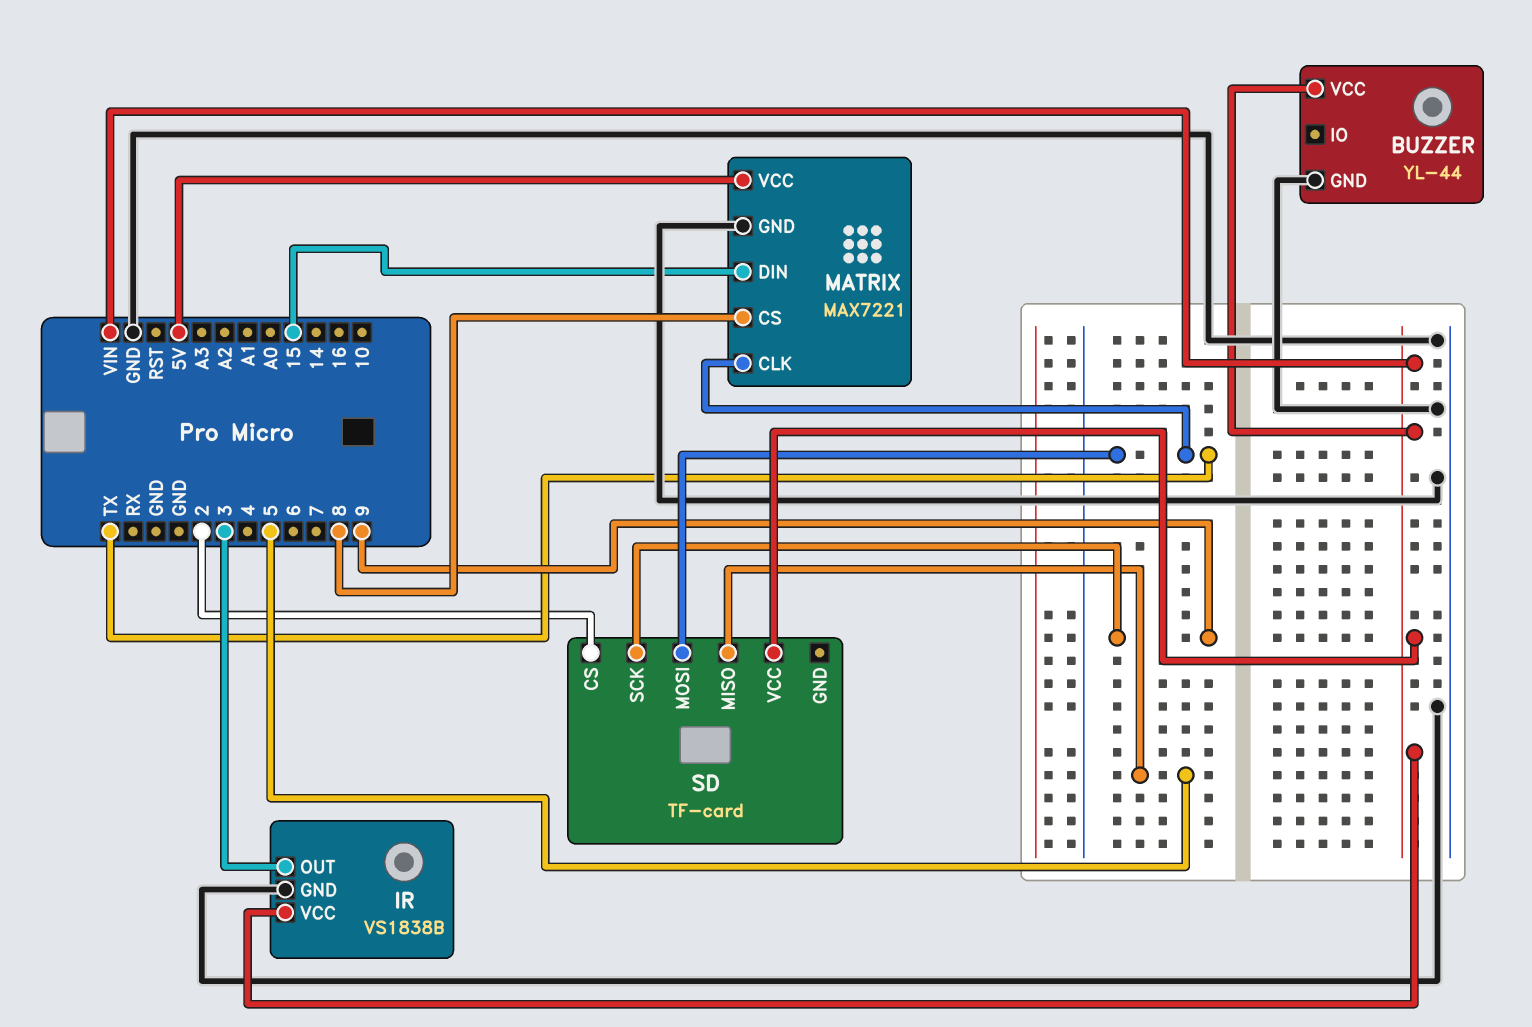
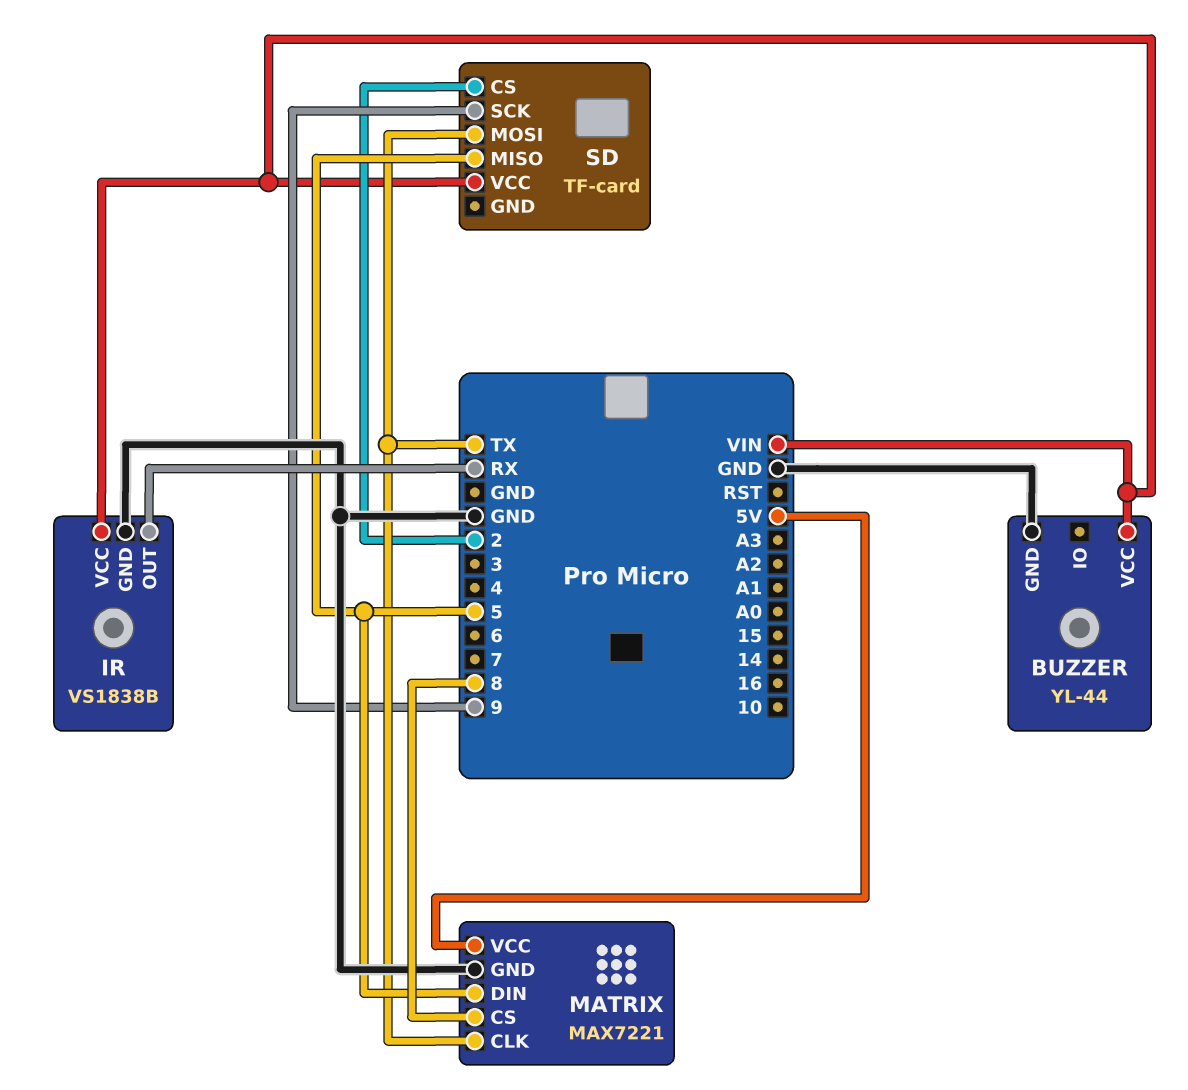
IR pin OUT: 3 -> RX
MATRIX pin DIN: 15 -> 5

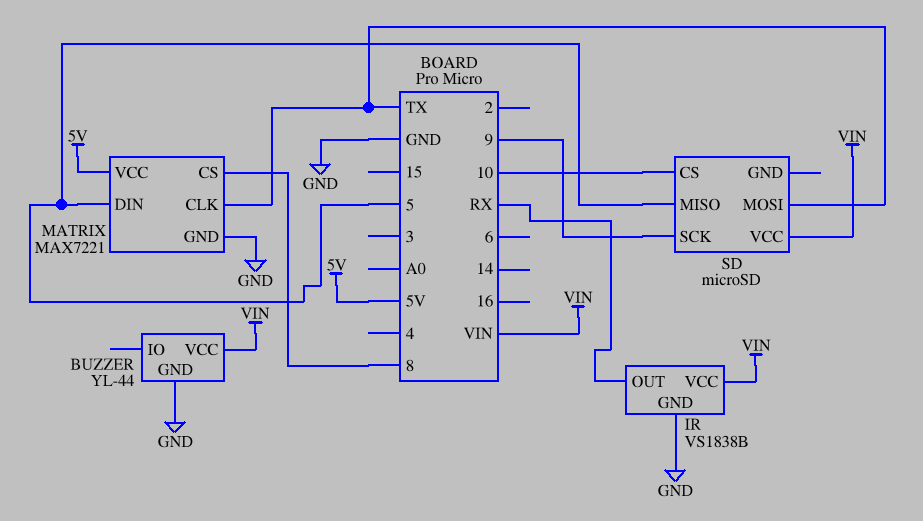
SD: TF-card -> microSD
SD pin CS: 2 -> 10

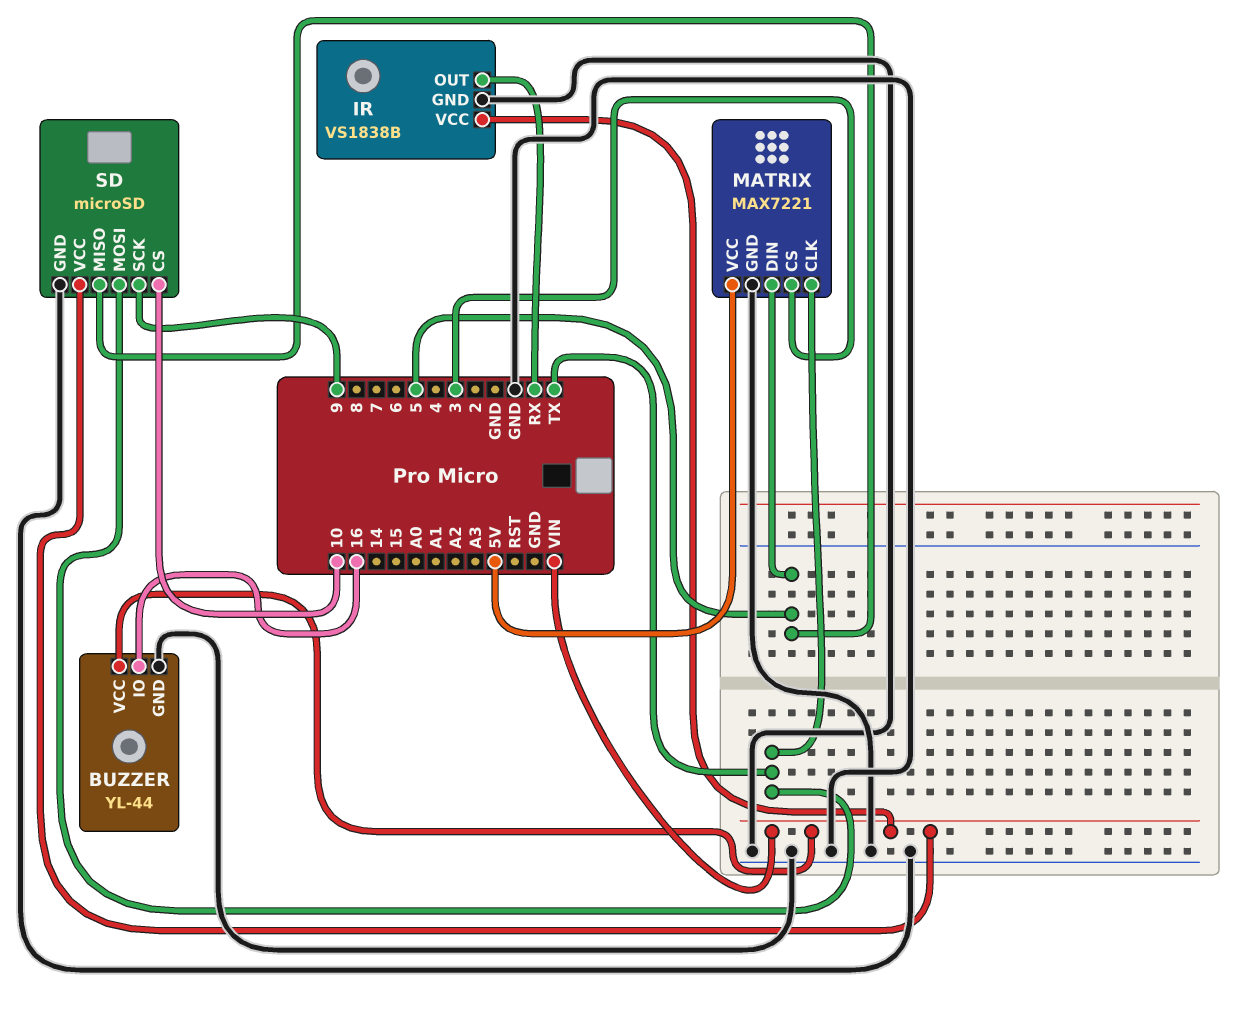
BUZZER pin IO: none -> 16
MATRIX pin CS: 8 -> 3
SD pin GND: none -> GND

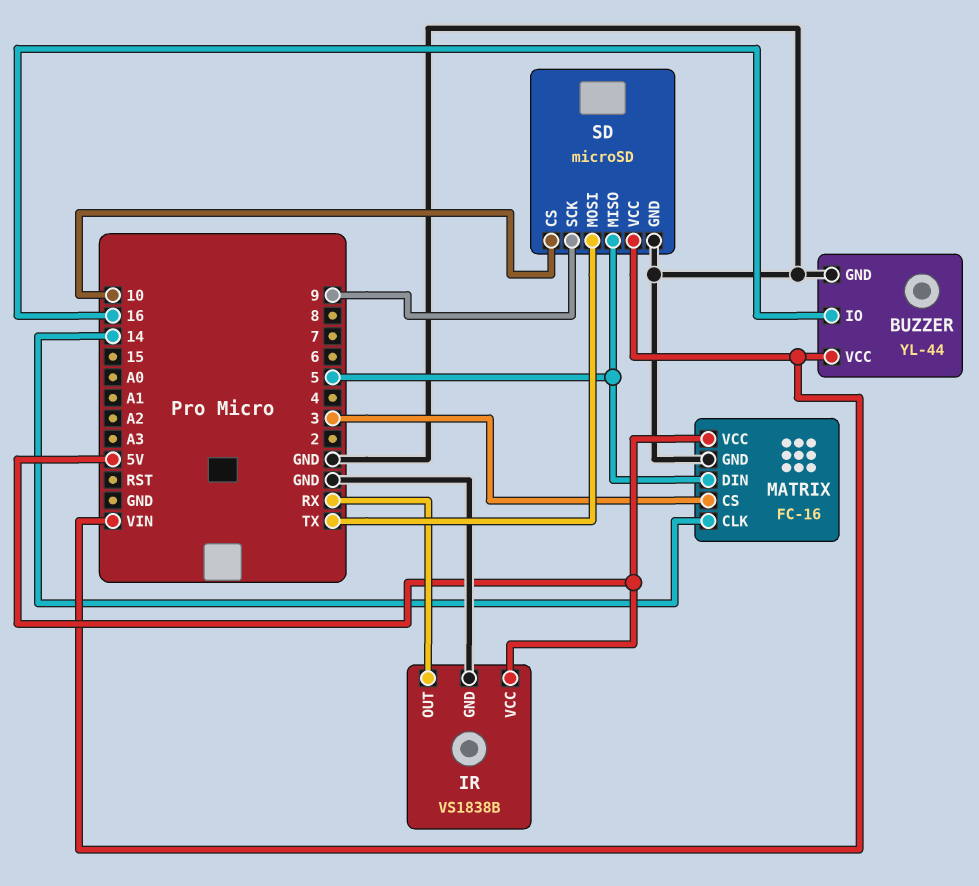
IR pin VCC: VIN -> 5V
MATRIX: MAX7221 -> FC-16
MATRIX pin CLK: TX -> 14

